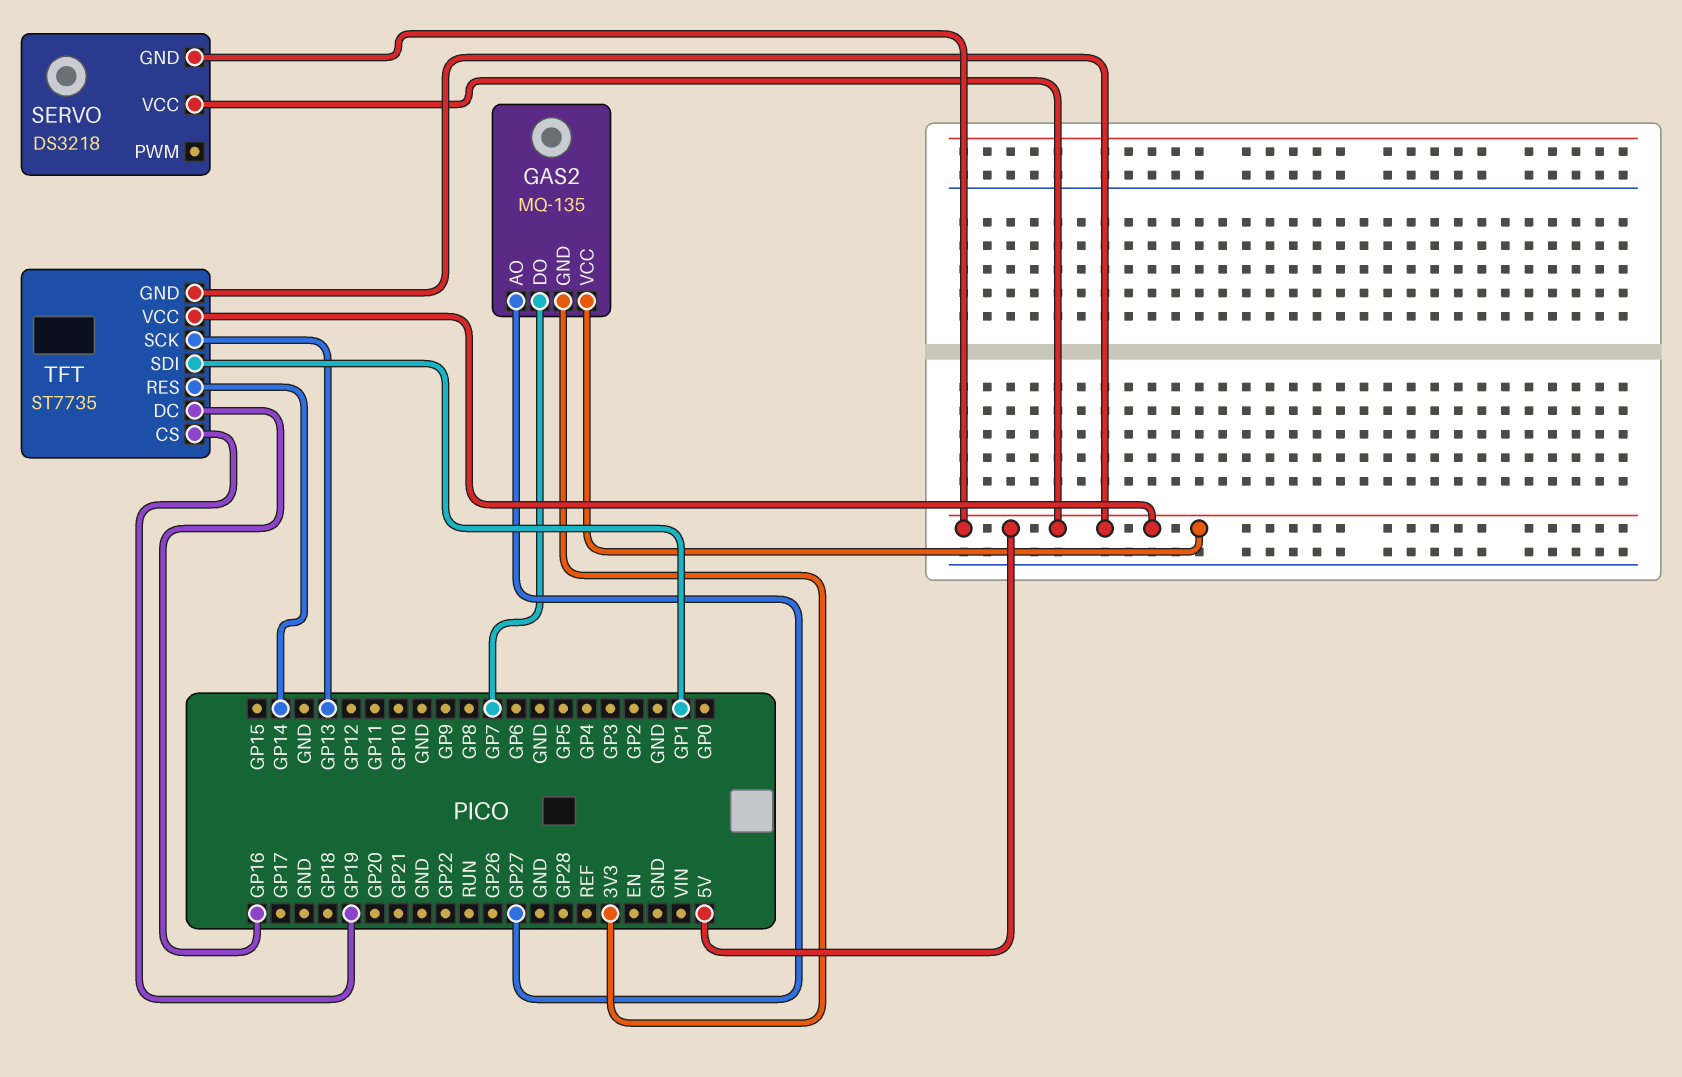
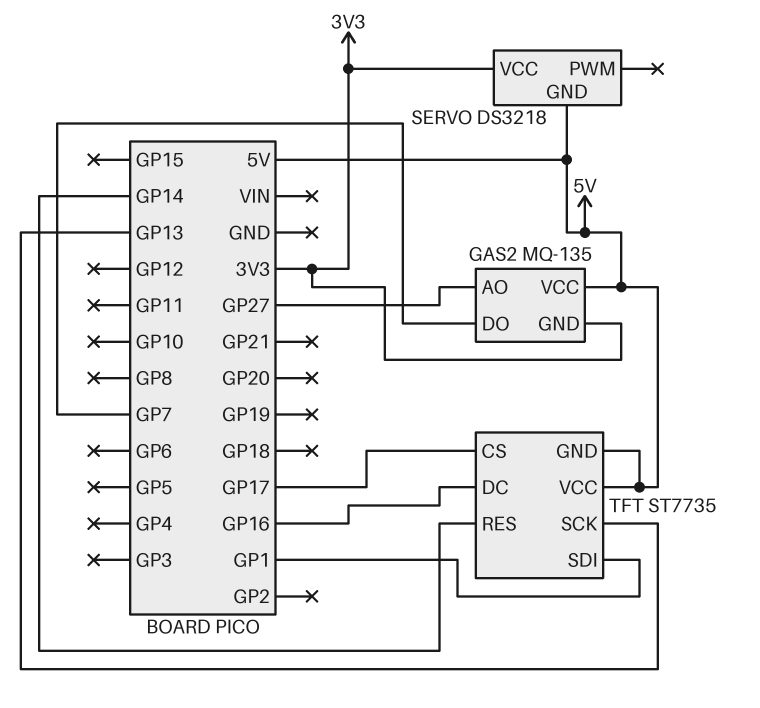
SERVO pin VCC: 5V -> 3V3
TFT pin CS: GP19 -> GP17

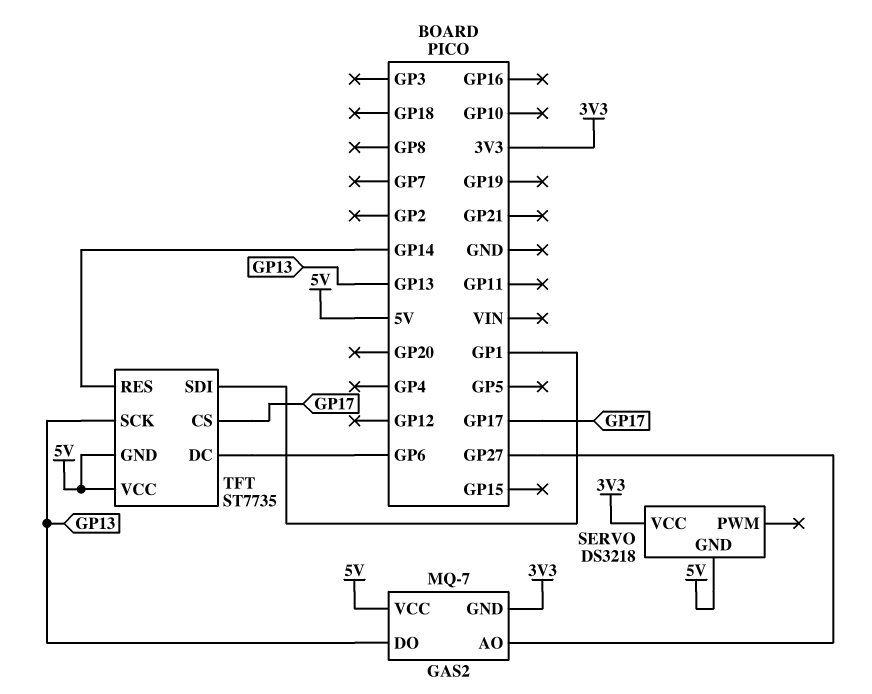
GAS2: MQ-135 -> MQ-7
GAS2 pin DO: GP7 -> GP13
TFT pin DC: GP16 -> GP6

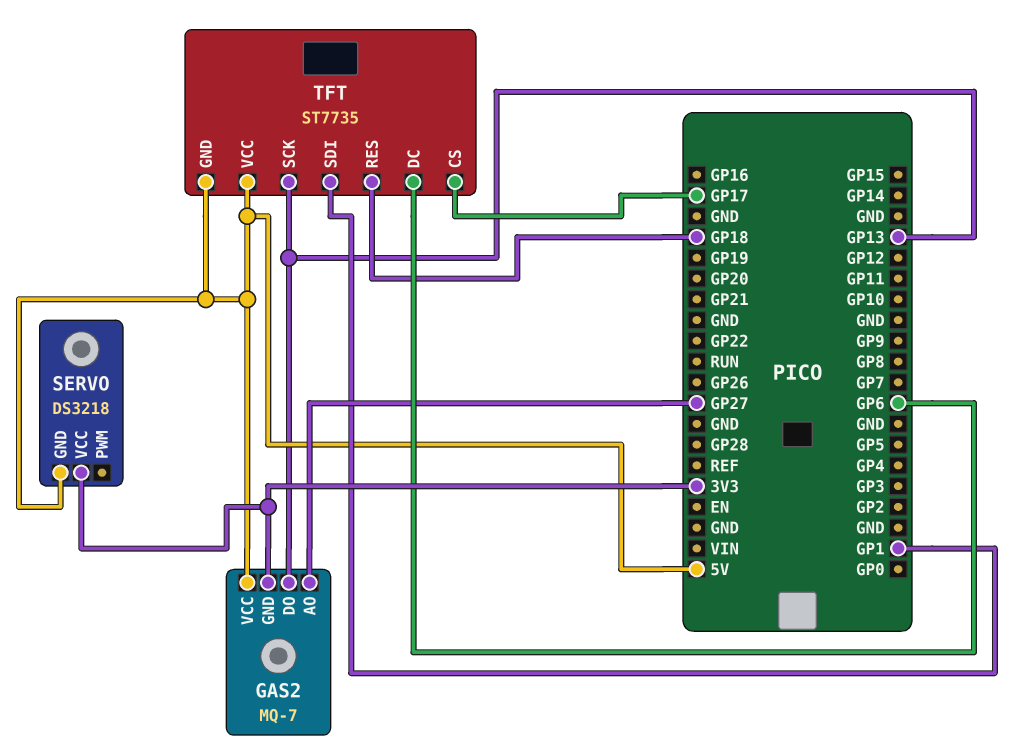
TFT pin RES: GP14 -> GP18

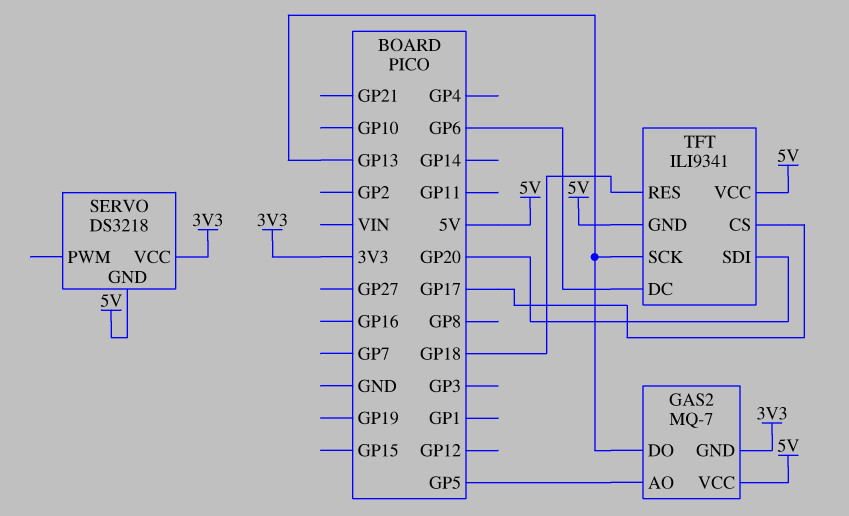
GAS2 pin AO: GP27 -> GP5
TFT: ST7735 -> ILI9341
TFT pin SDI: GP1 -> GP20

